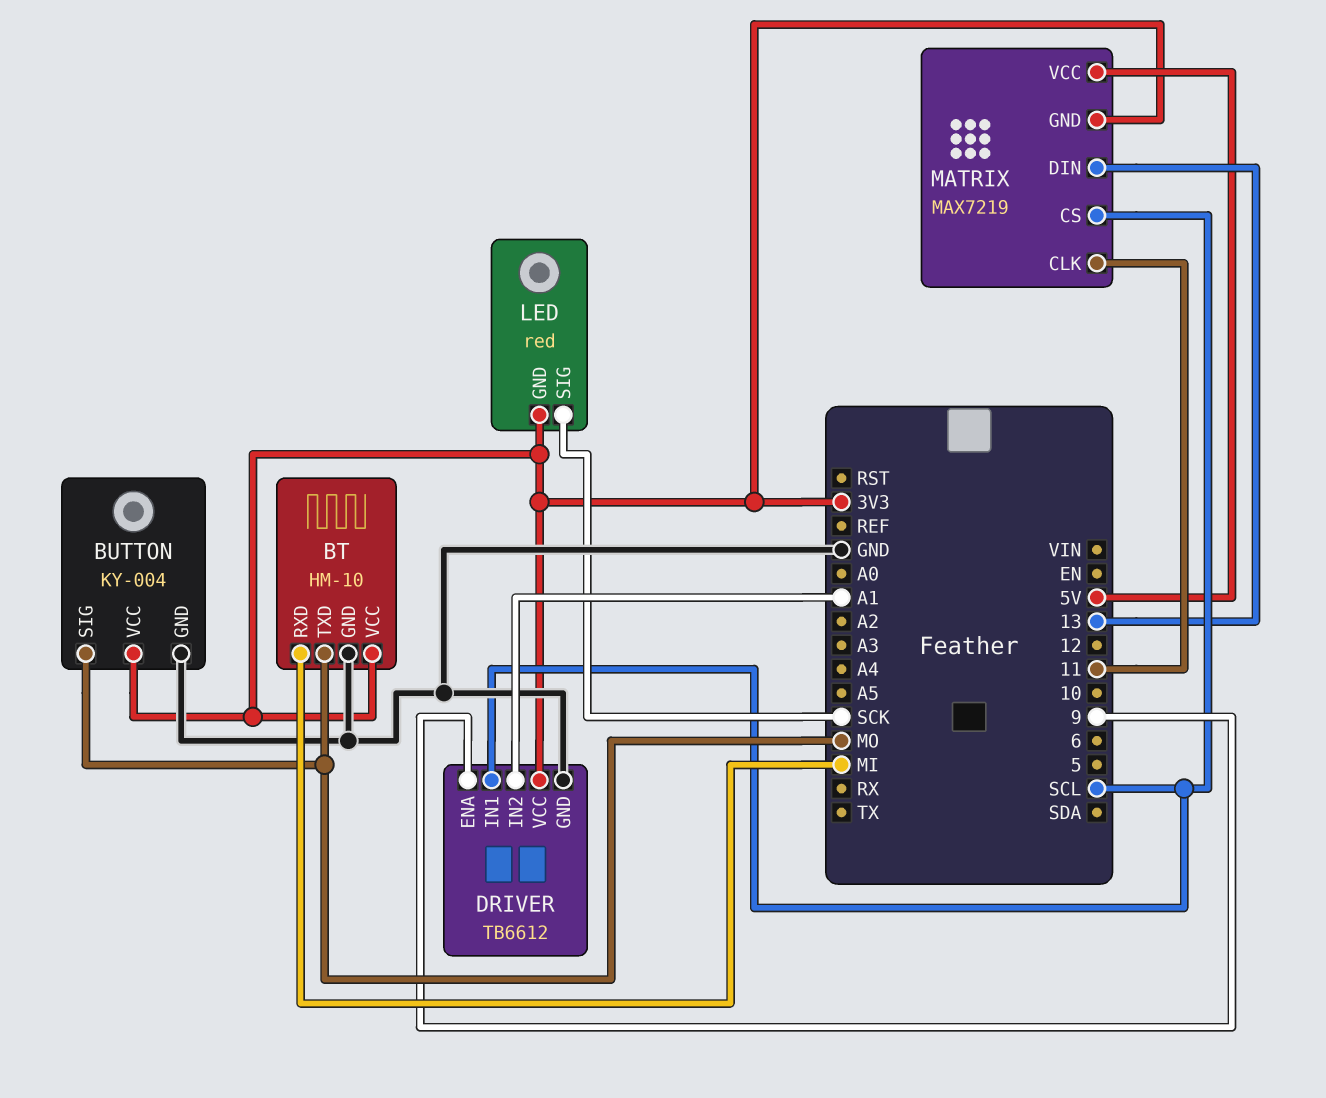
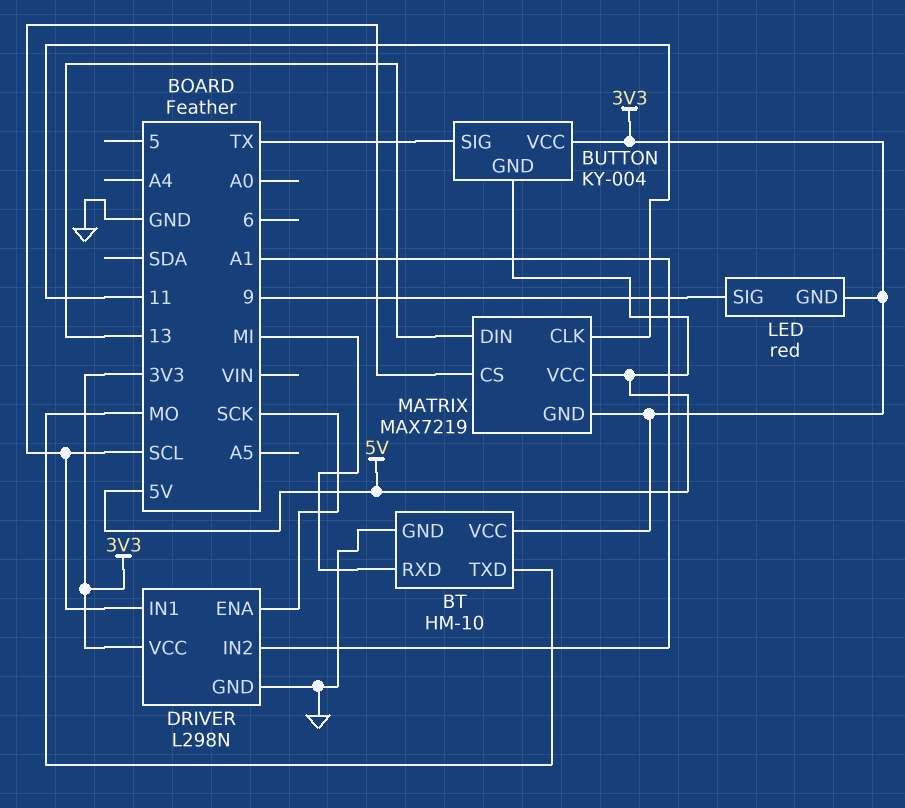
BUTTON pin GND: GND -> 5V
BUTTON pin SIG: MO -> TX
DRIVER: TB6612 -> L298N
DRIVER pin ENA: 9 -> SCK
LED pin SIG: SCK -> 9

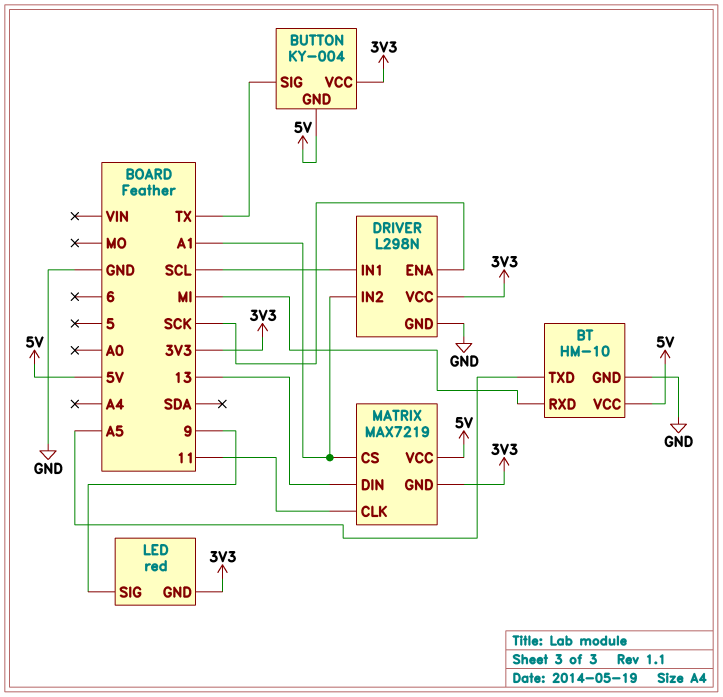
BT pin TXD: MO -> A5
BT pin VCC: 3V3 -> 5V
MATRIX pin CS: SCL -> A1

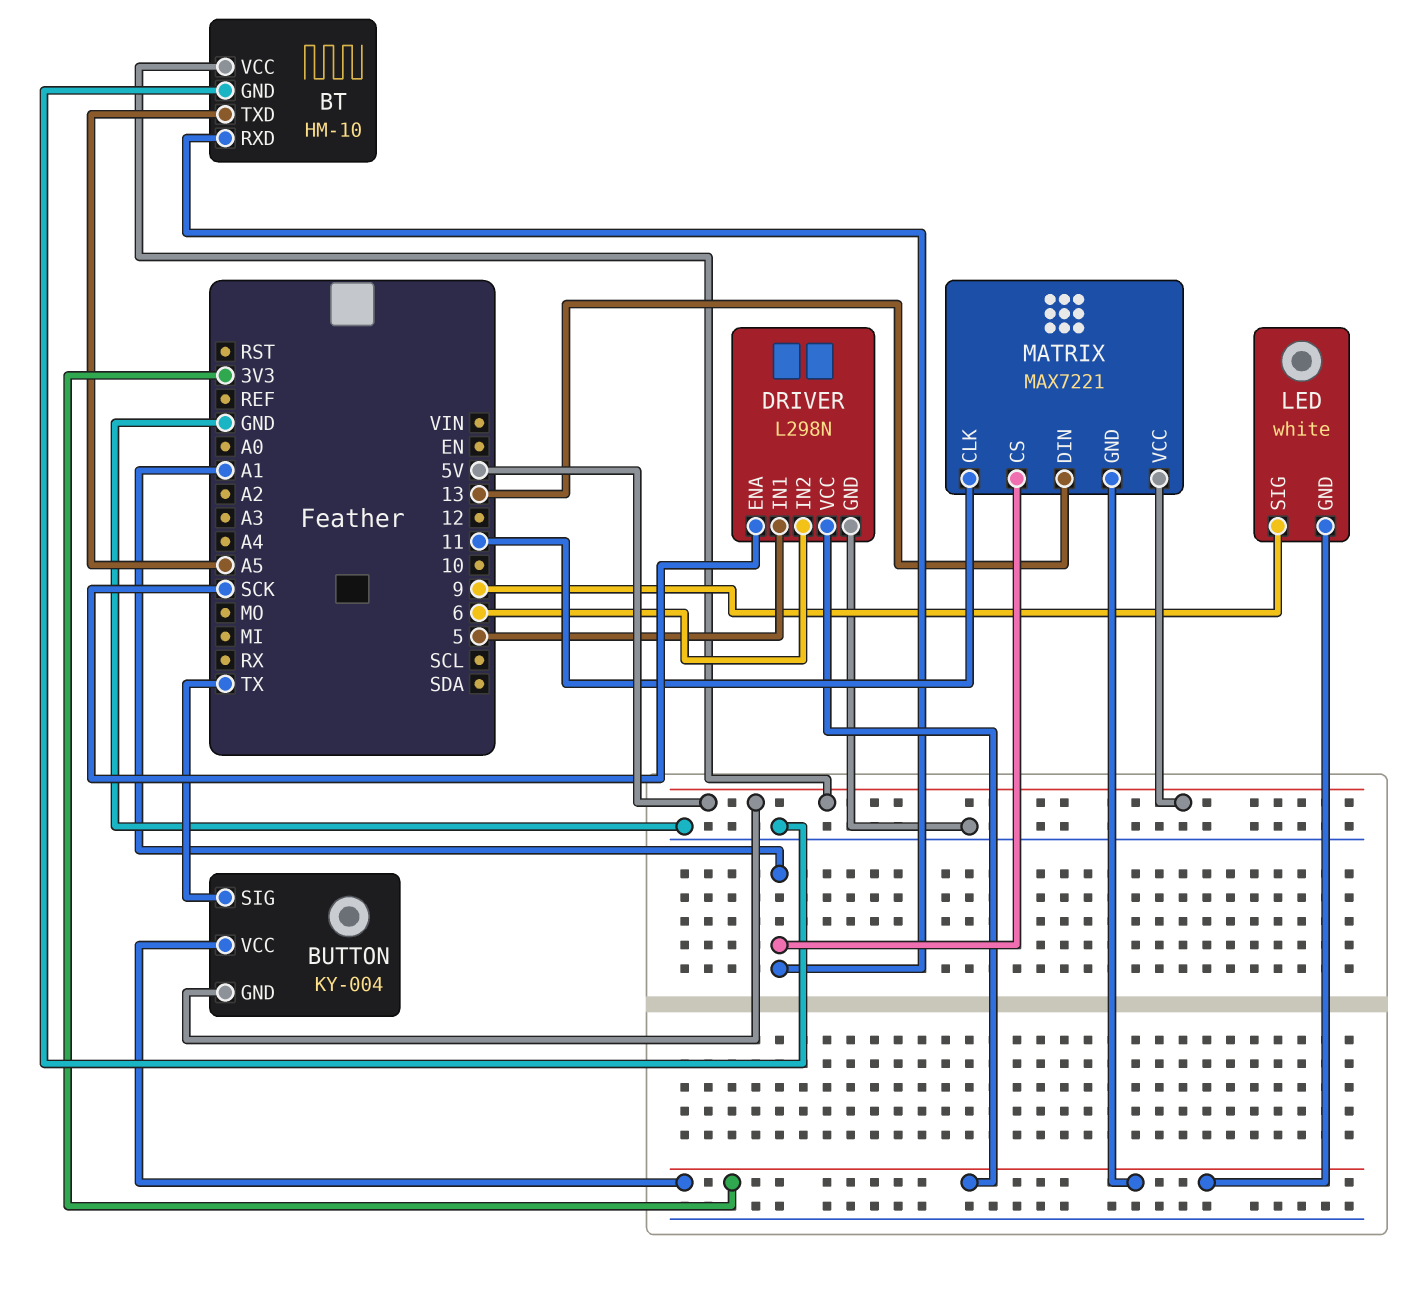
BT pin RXD: MI -> A1
DRIVER pin IN1: SCL -> 5
DRIVER pin IN2: A1 -> 6
LED: red -> white
MATRIX: MAX7219 -> MAX7221

